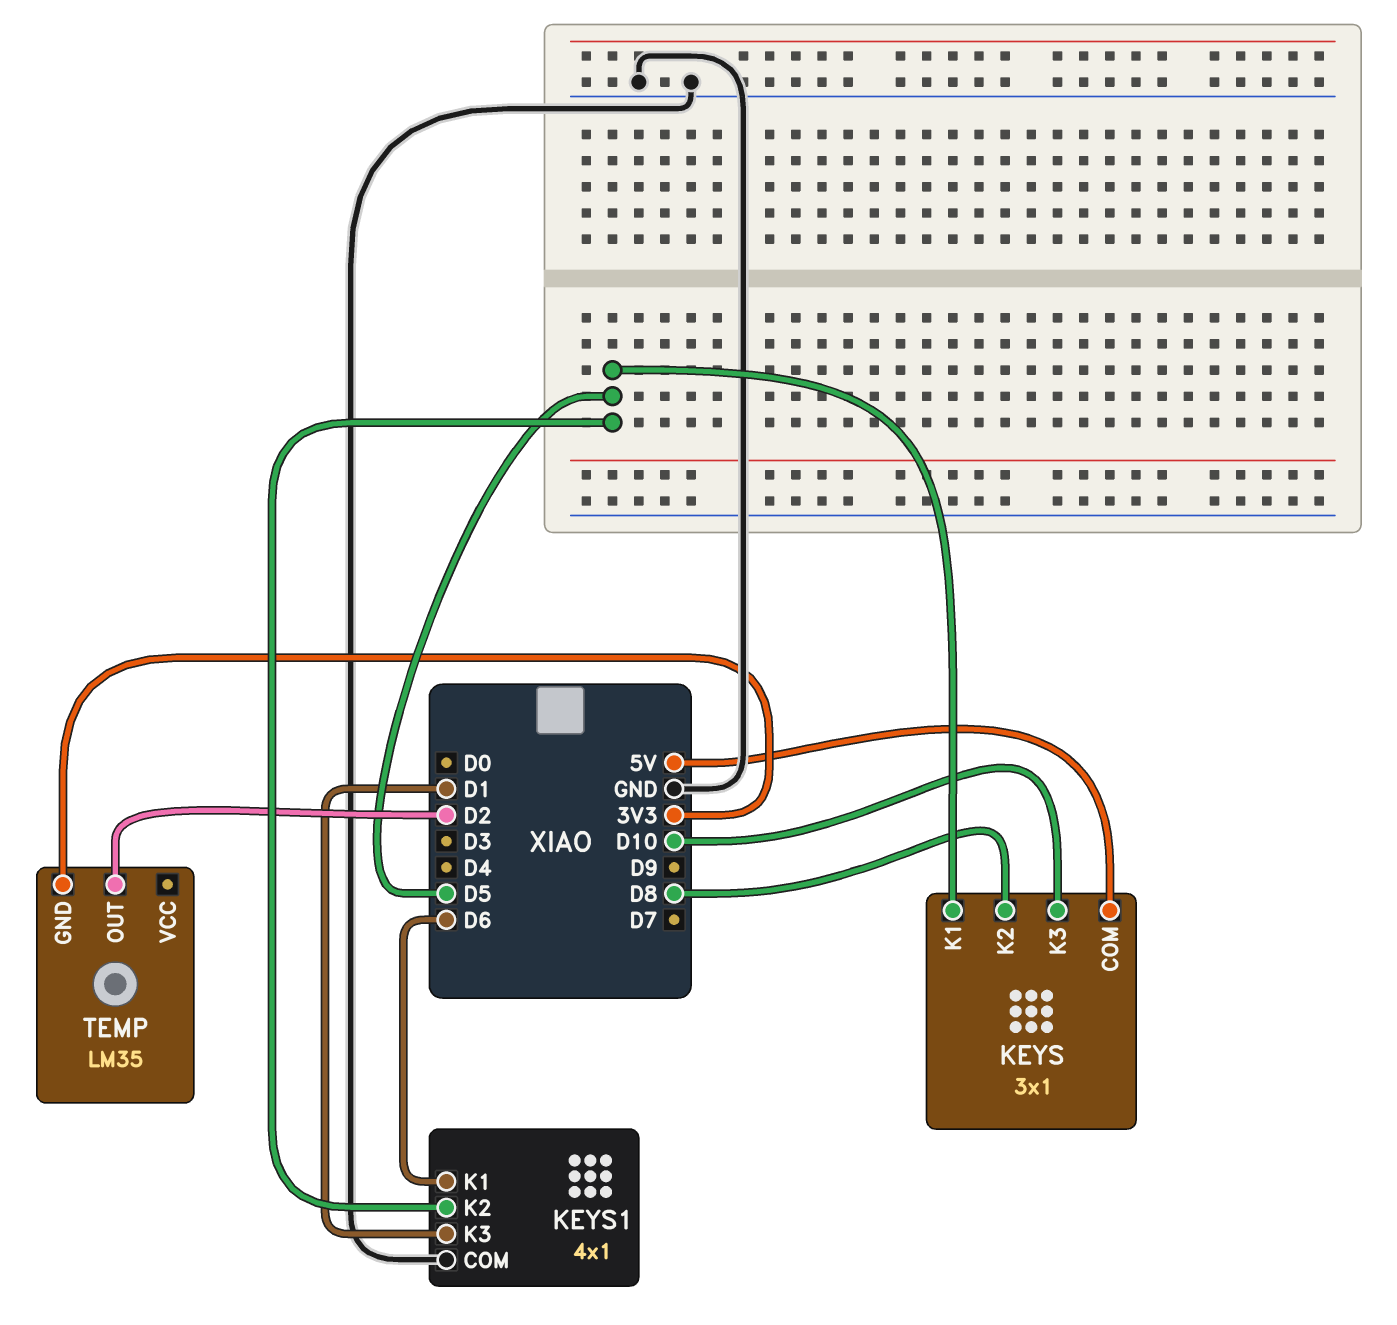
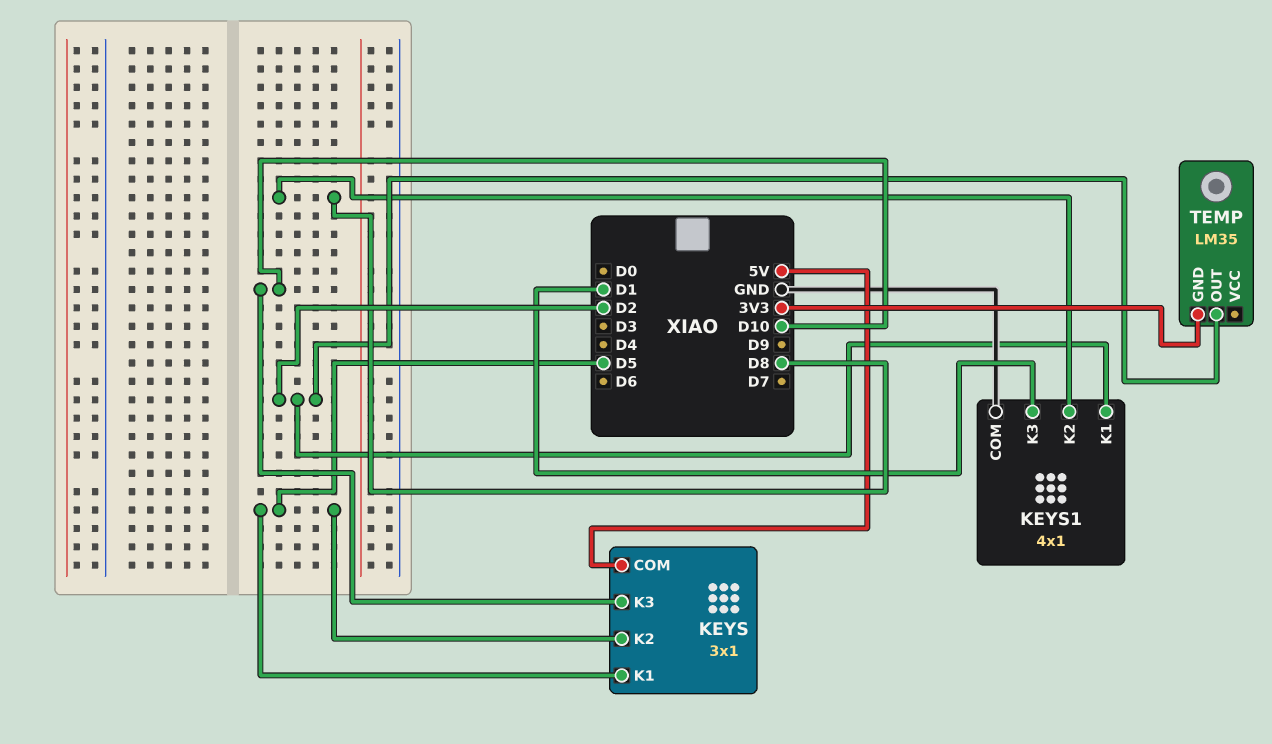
KEYS pin K2: D8 -> D5
KEYS1 pin K1: D6 -> D2
KEYS1 pin K2: D5 -> D8

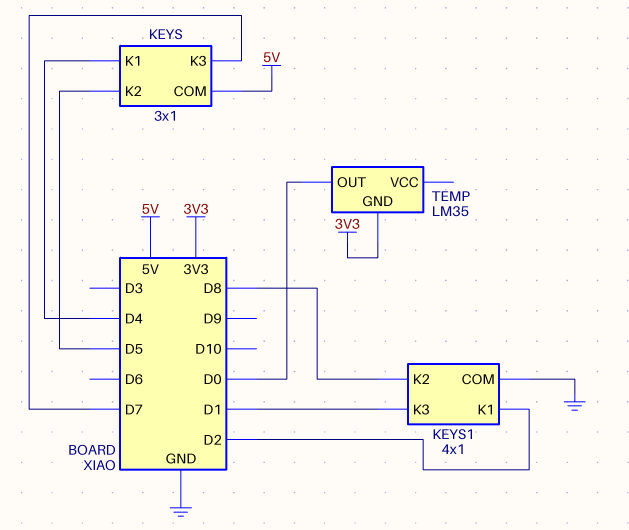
KEYS pin K1: D5 -> D4
KEYS pin K3: D10 -> D7
TEMP pin OUT: D2 -> D0

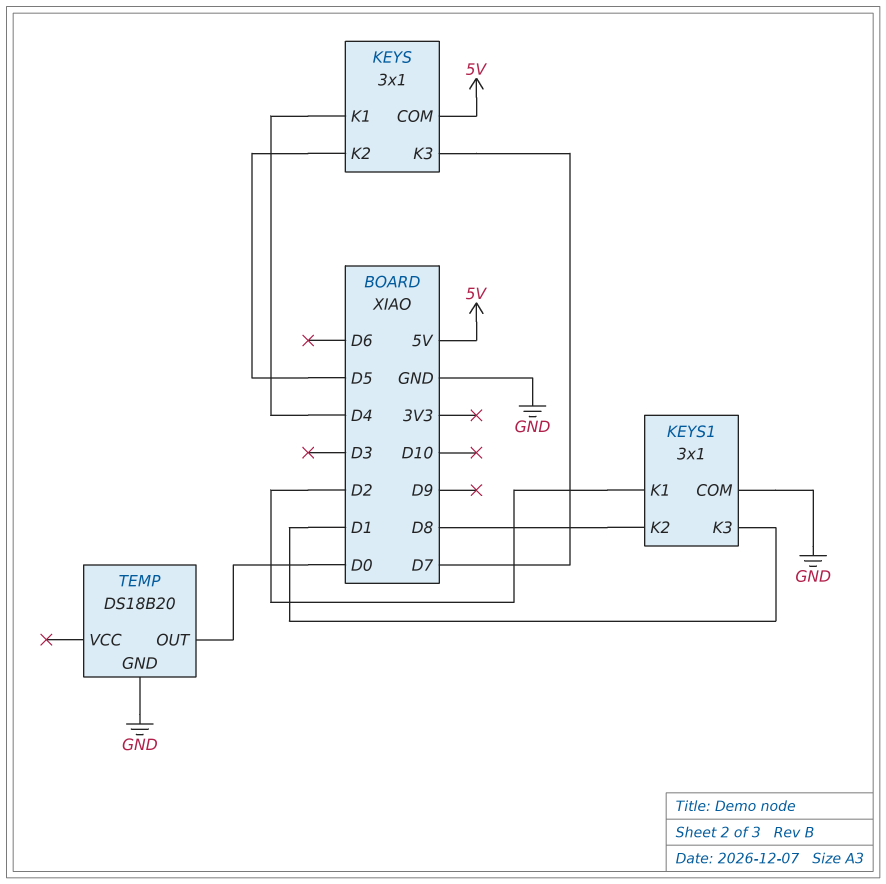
KEYS1: 4x1 -> 3x1
TEMP: LM35 -> DS18B20
TEMP pin GND: 3V3 -> GND

